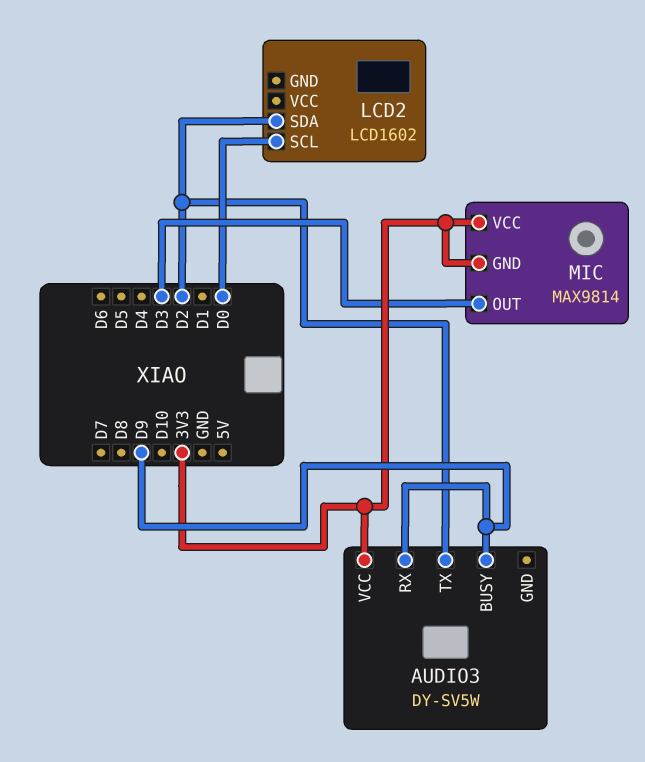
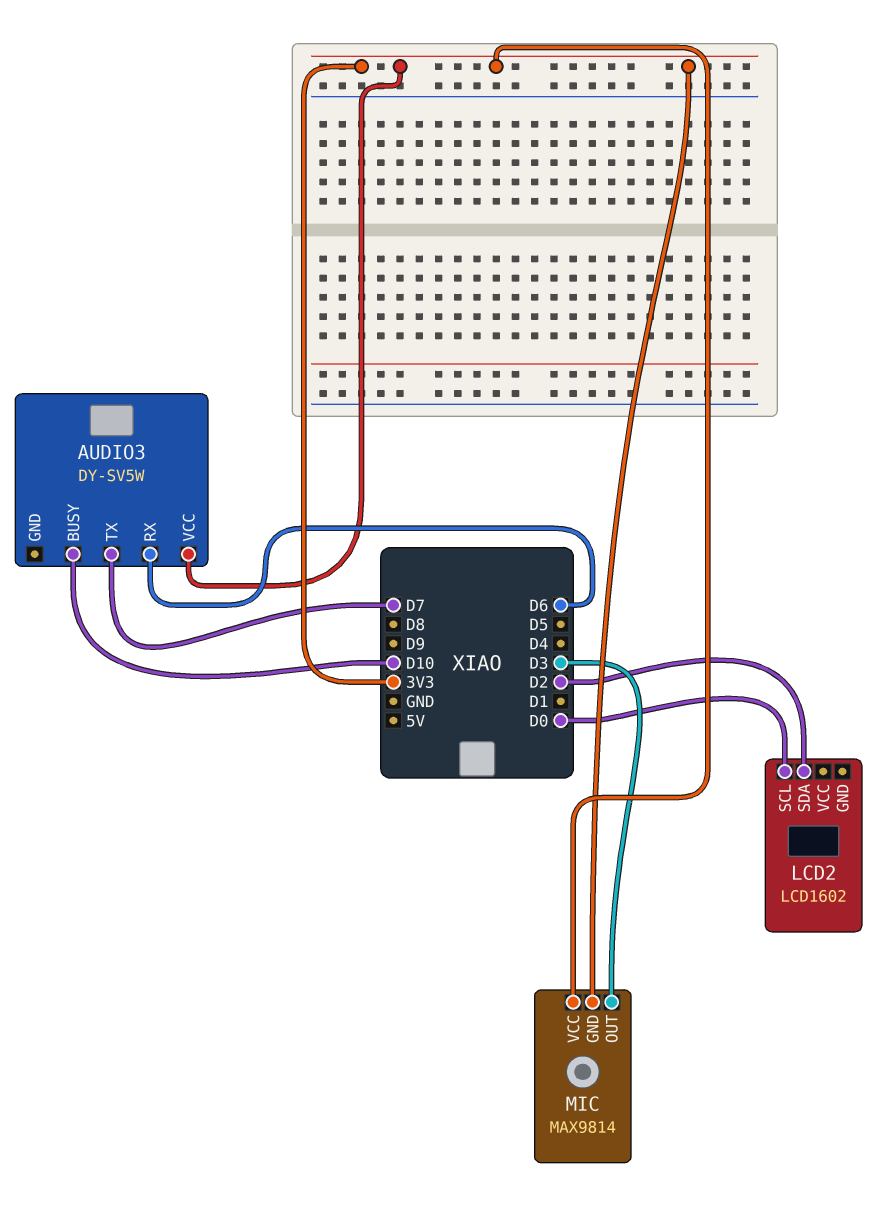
AUDIO3 pin BUSY: D9 -> D10
AUDIO3 pin RX: D9 -> D6
AUDIO3 pin TX: D2 -> D7

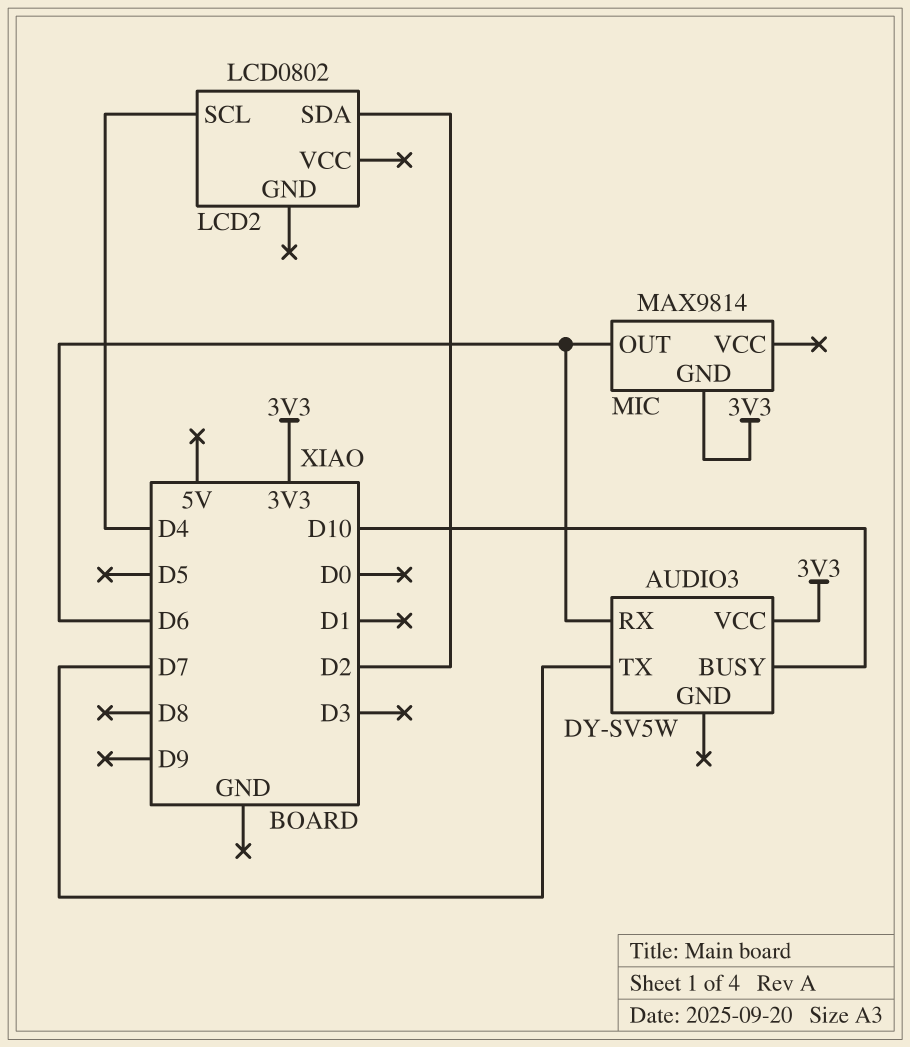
LCD2: LCD1602 -> LCD0802
LCD2 pin SCL: D0 -> D4
MIC pin OUT: D3 -> D6
MIC pin VCC: 3V3 -> none

